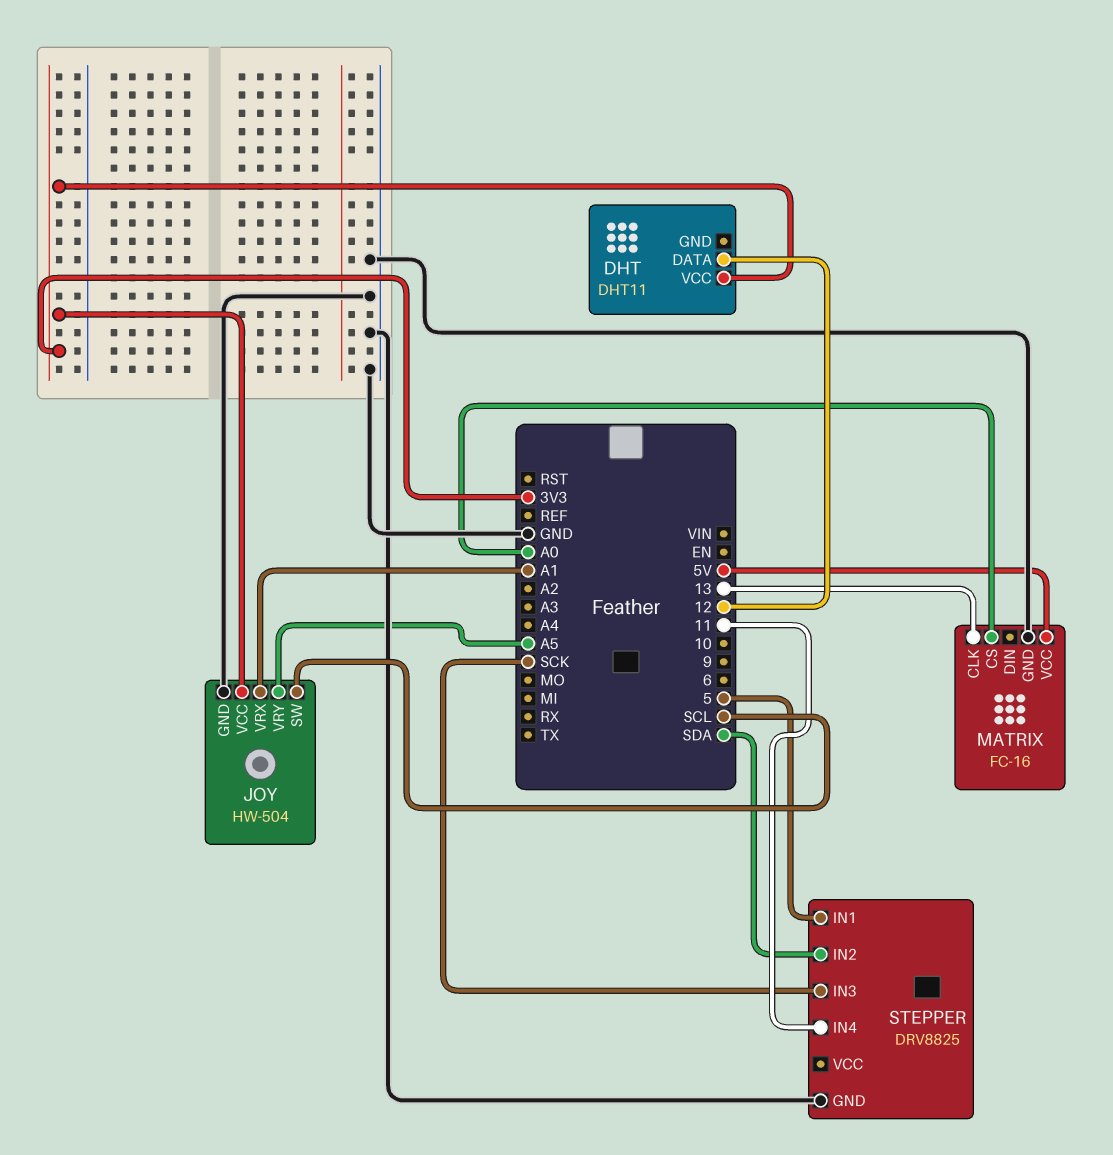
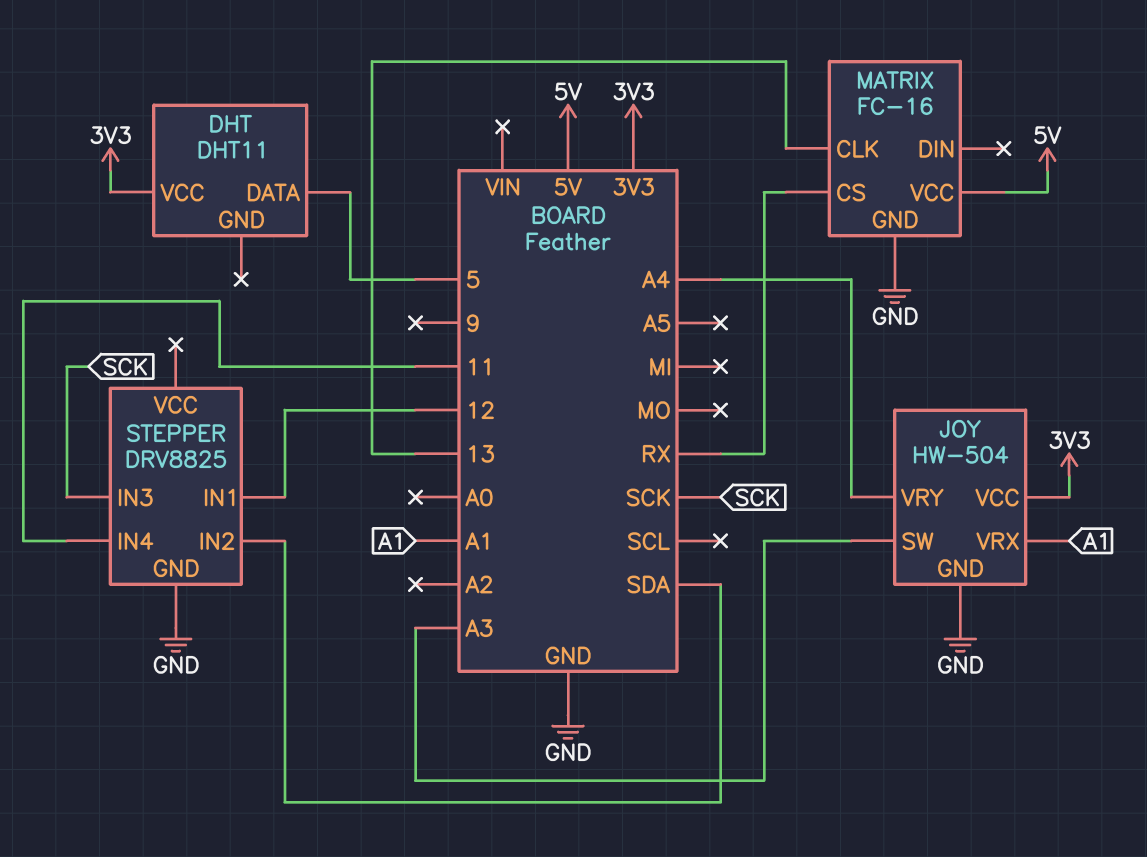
DHT pin DATA: 12 -> 5
JOY pin SW: SCL -> A3
JOY pin VRY: A5 -> A4
MATRIX pin CS: A0 -> RX
STEPPER pin IN1: 5 -> 12

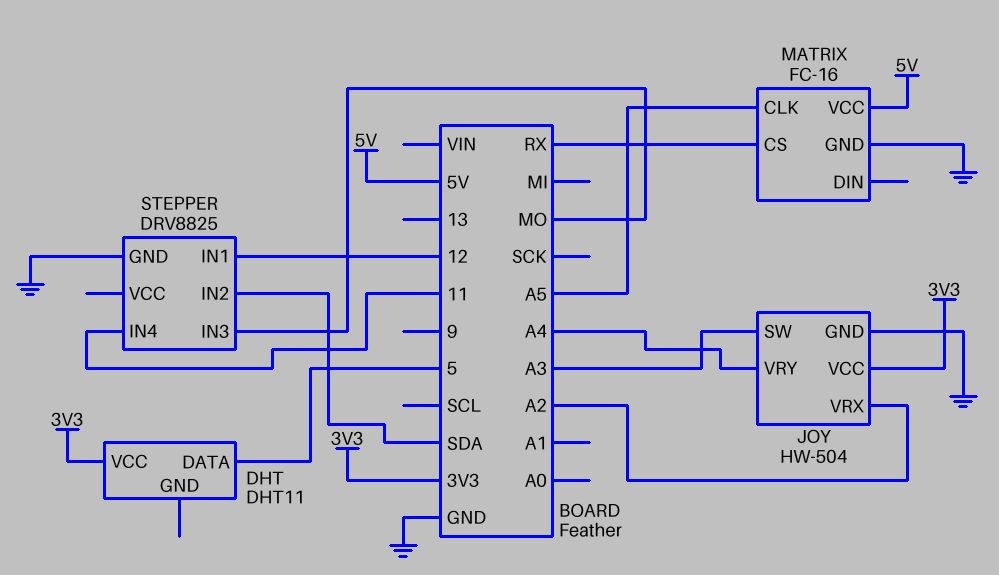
JOY pin VRX: A1 -> A2
MATRIX pin CLK: 13 -> A5
STEPPER pin IN3: SCK -> MO

